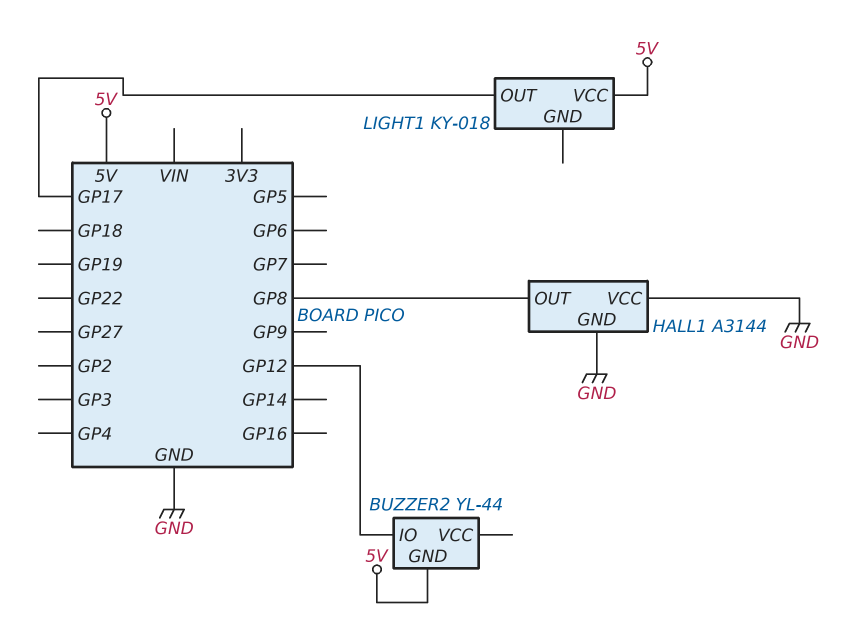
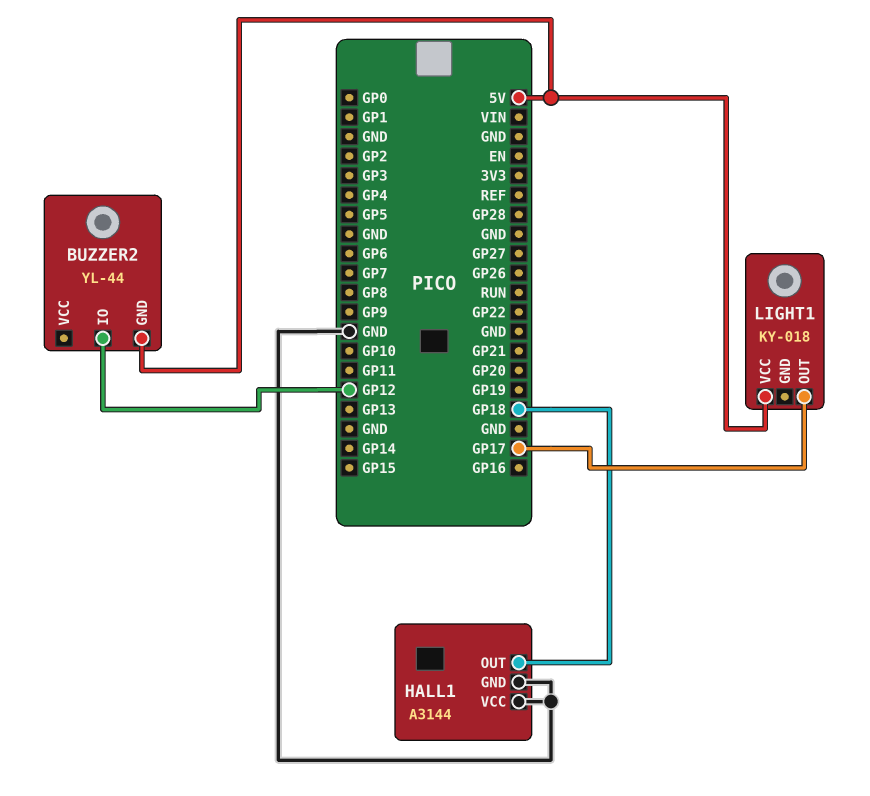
HALL1 pin OUT: GP8 -> GP18

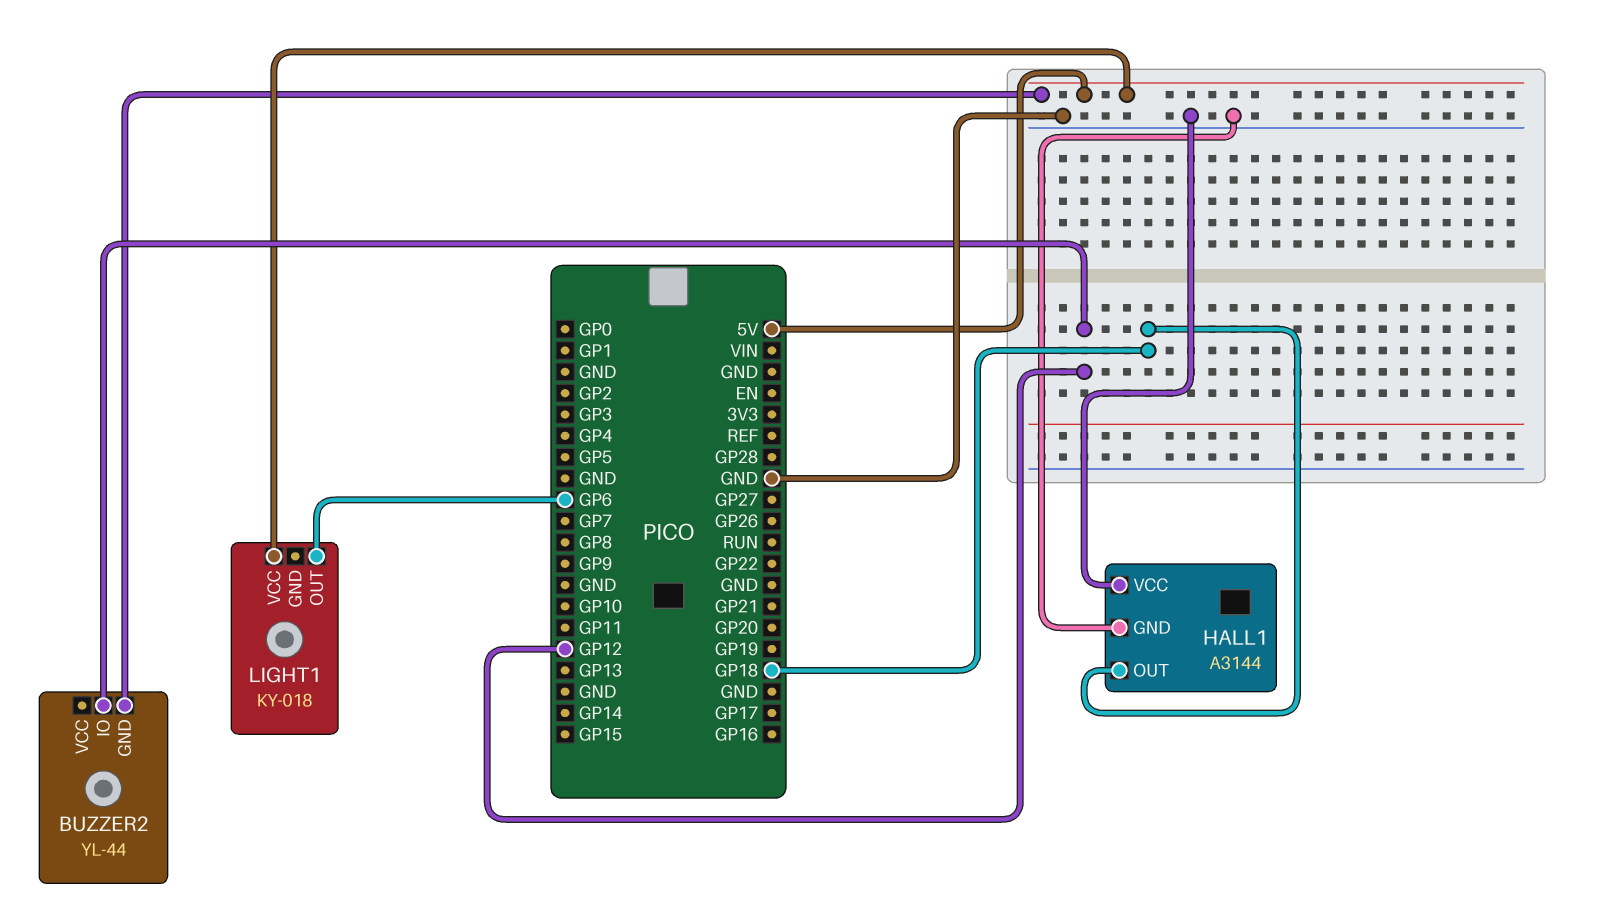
LIGHT1 pin OUT: GP17 -> GP6

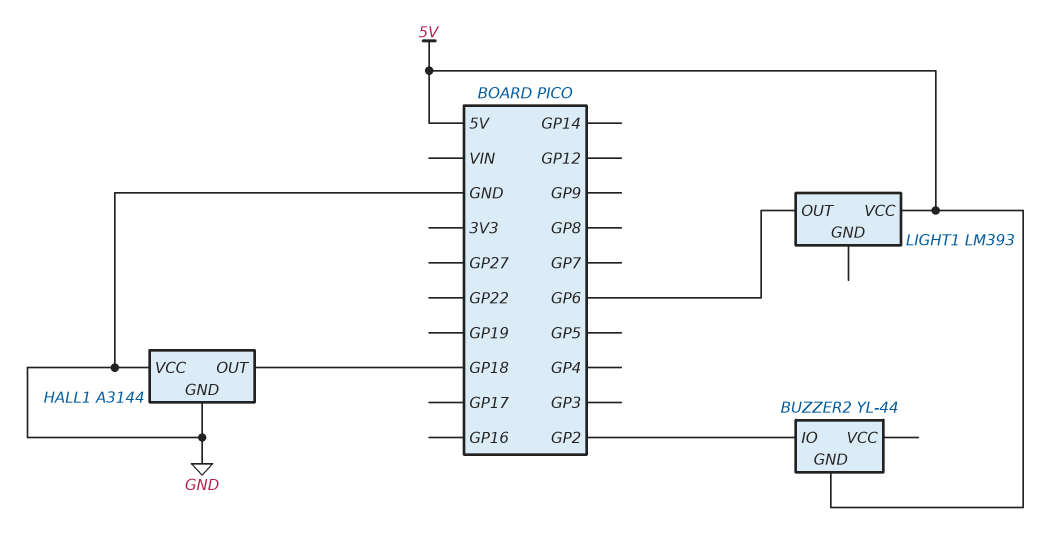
BUZZER2 pin IO: GP12 -> GP2
LIGHT1: KY-018 -> LM393

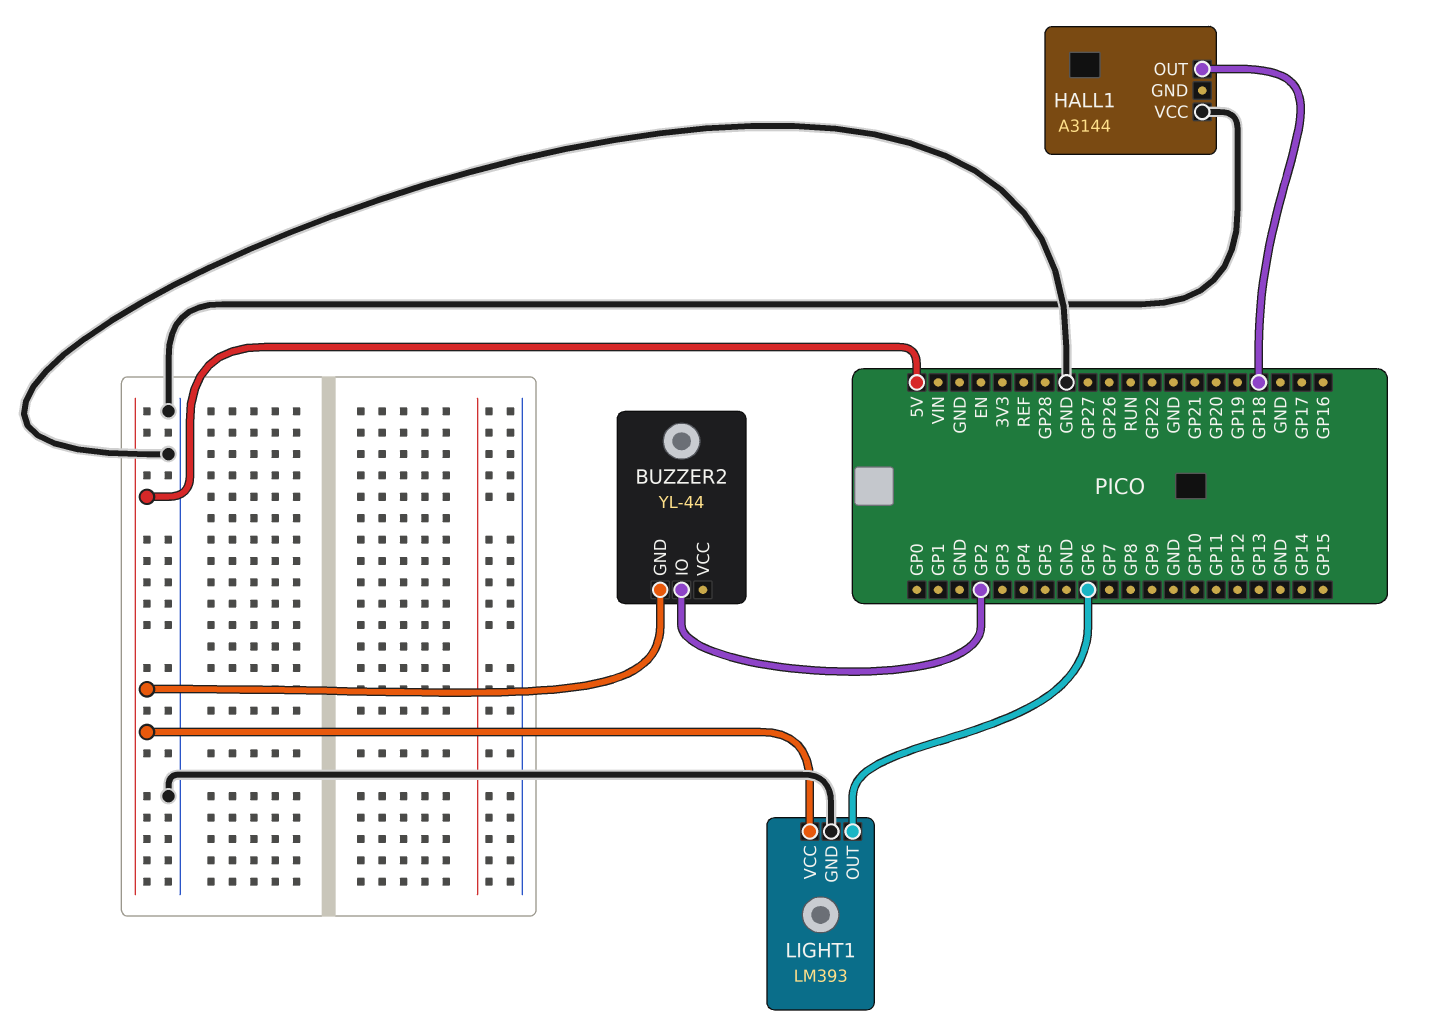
HALL1 pin GND: GND -> none
LIGHT1 pin GND: none -> GND

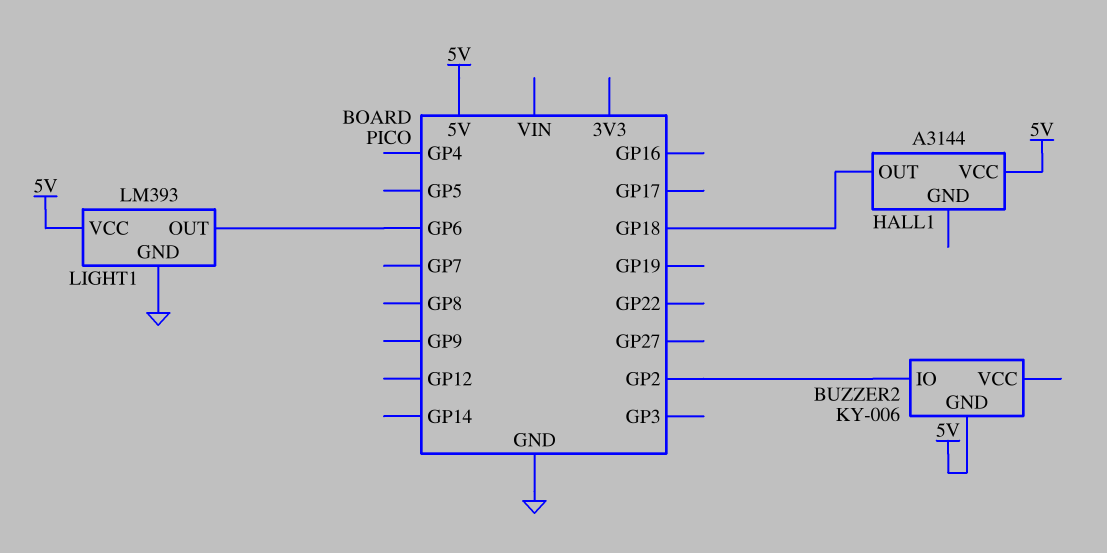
BUZZER2: YL-44 -> KY-006
HALL1 pin VCC: GND -> 5V

